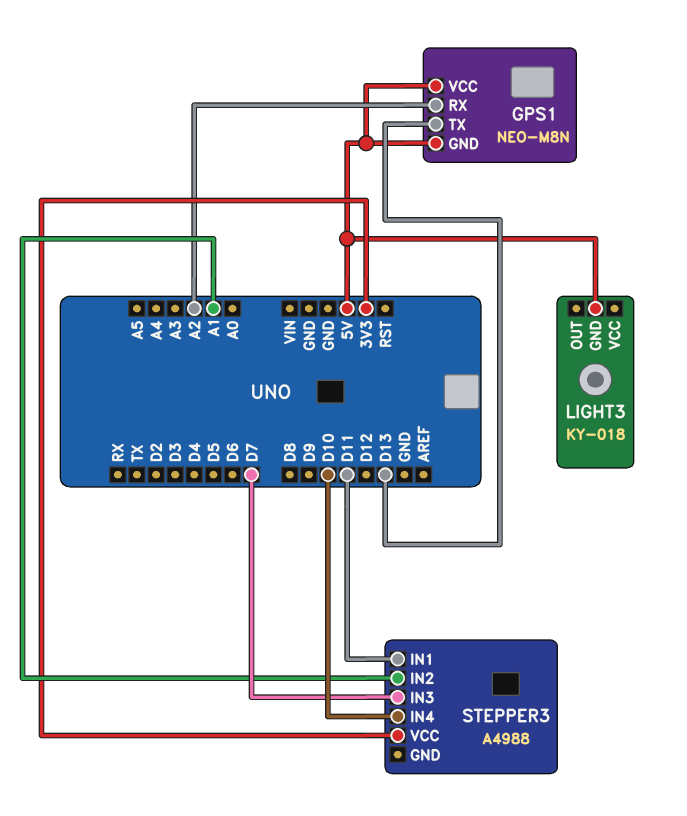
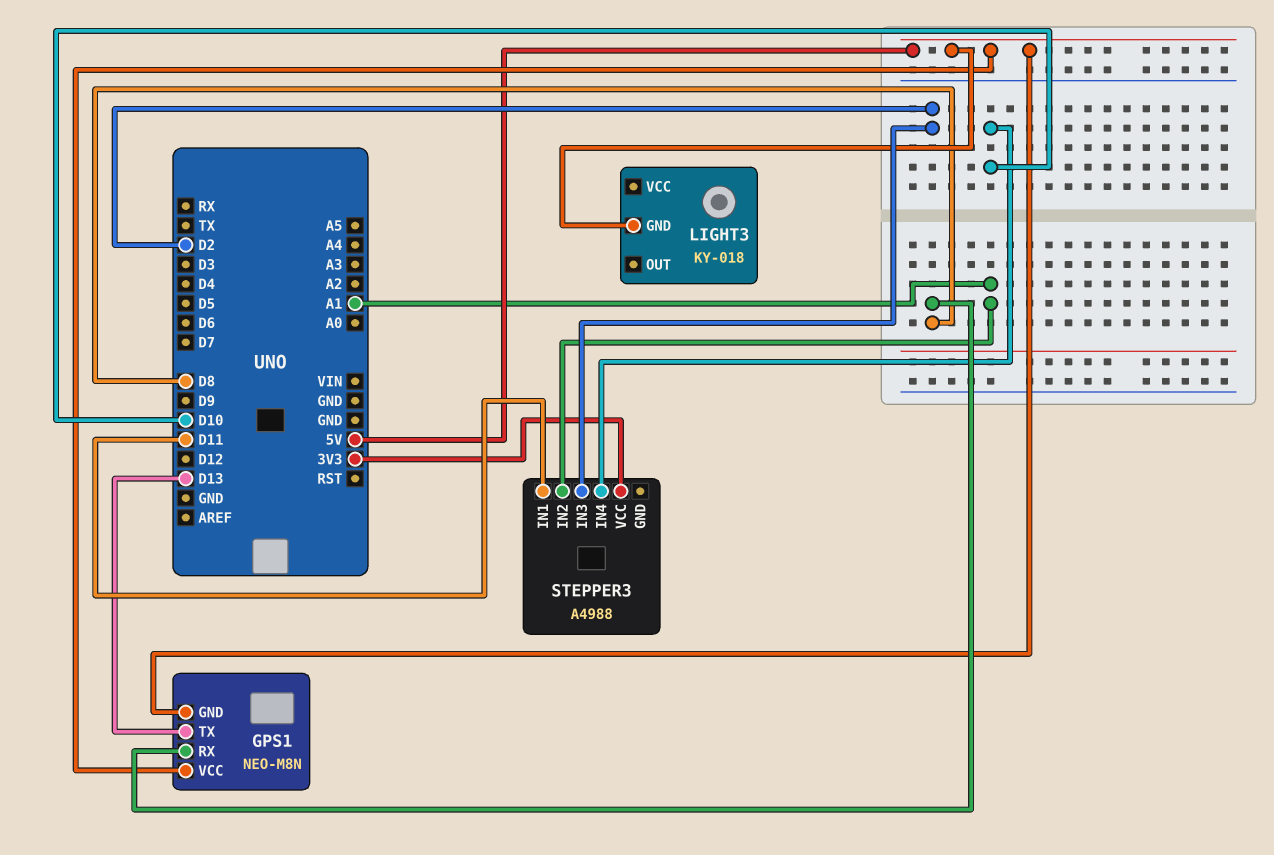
GPS1 pin RX: A2 -> D8
STEPPER3 pin IN3: D7 -> D2

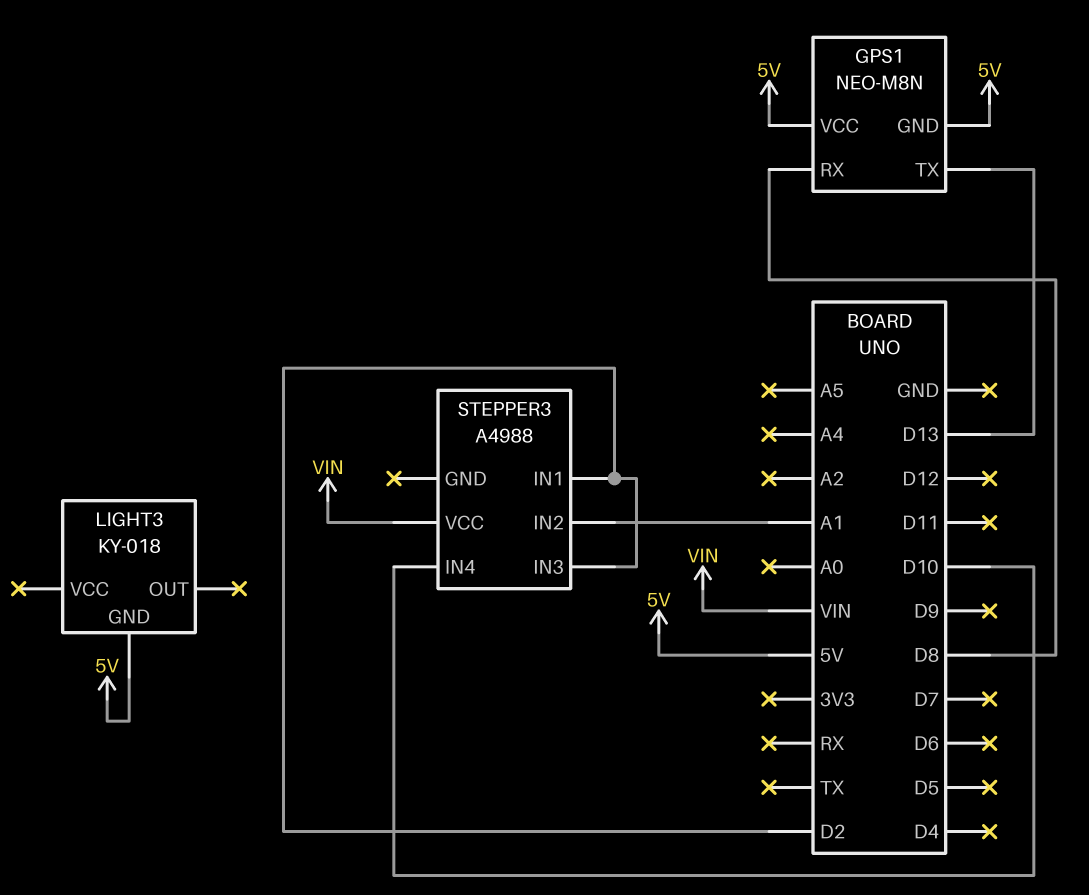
STEPPER3 pin IN1: D11 -> D2
STEPPER3 pin VCC: 3V3 -> VIN

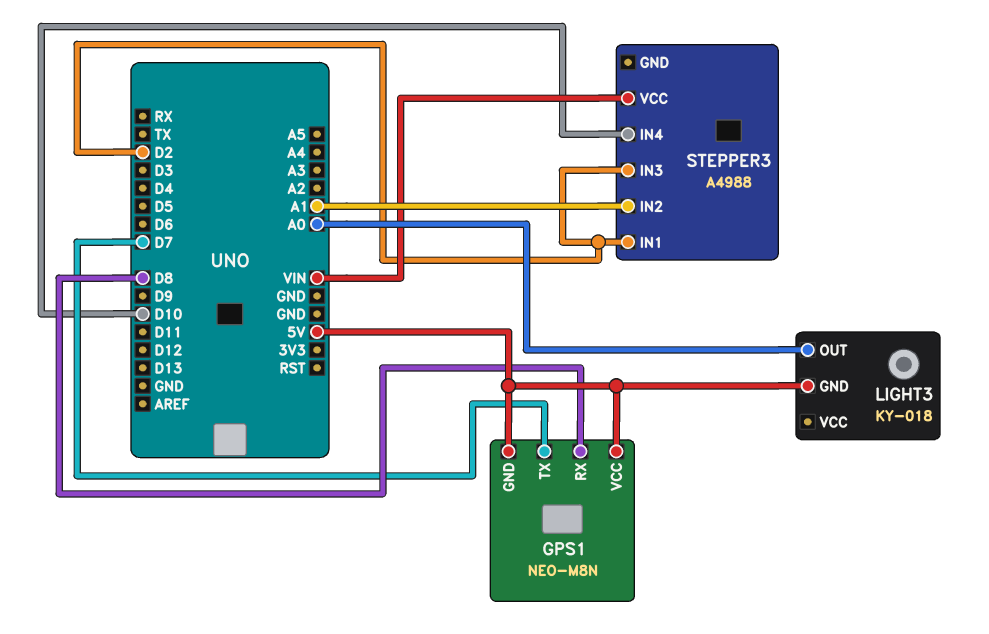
GPS1 pin TX: D13 -> D7
LIGHT3 pin OUT: none -> A0

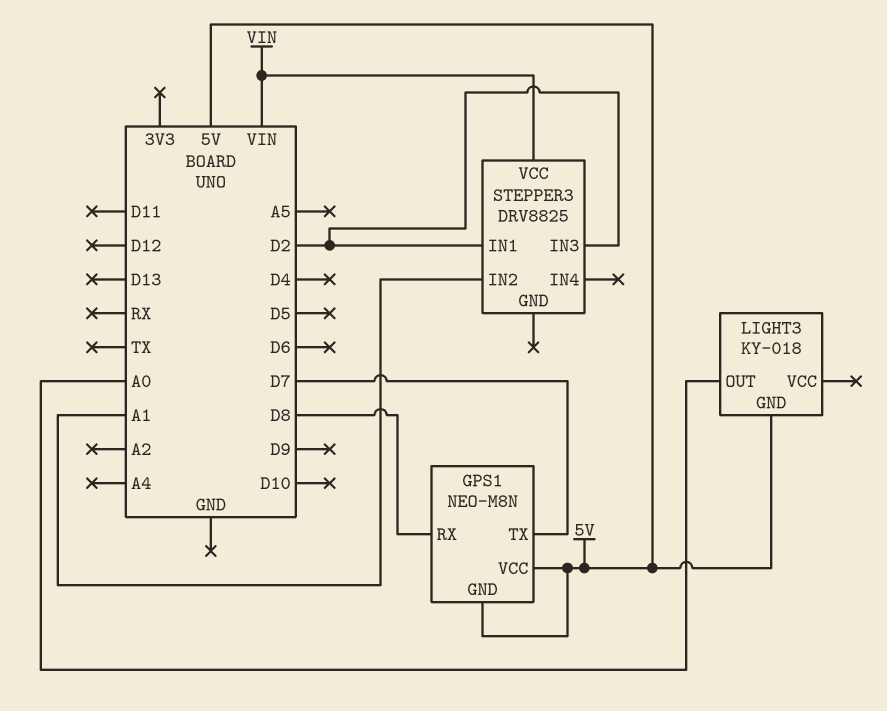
STEPPER3: A4988 -> DRV8825
STEPPER3 pin IN4: D10 -> none

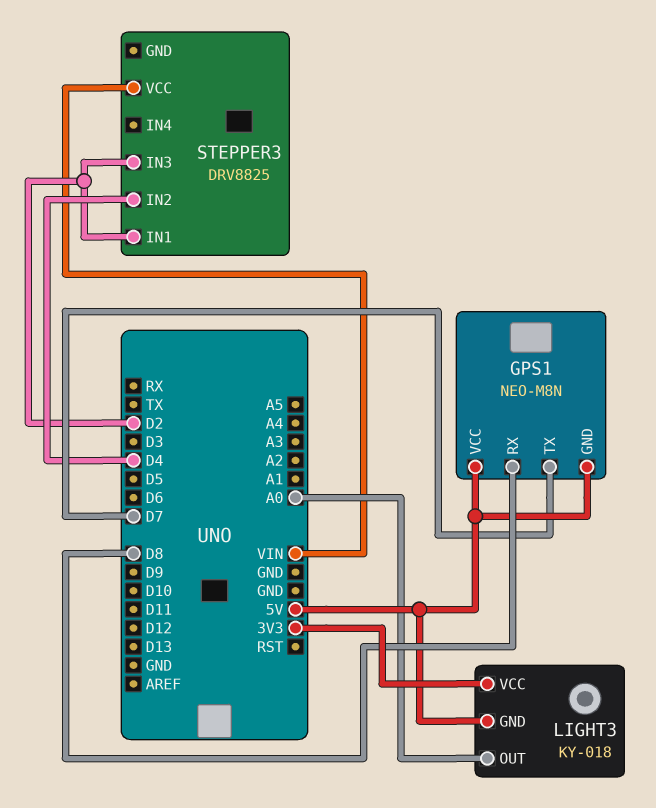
LIGHT3 pin VCC: none -> 3V3
STEPPER3 pin IN2: A1 -> D4

